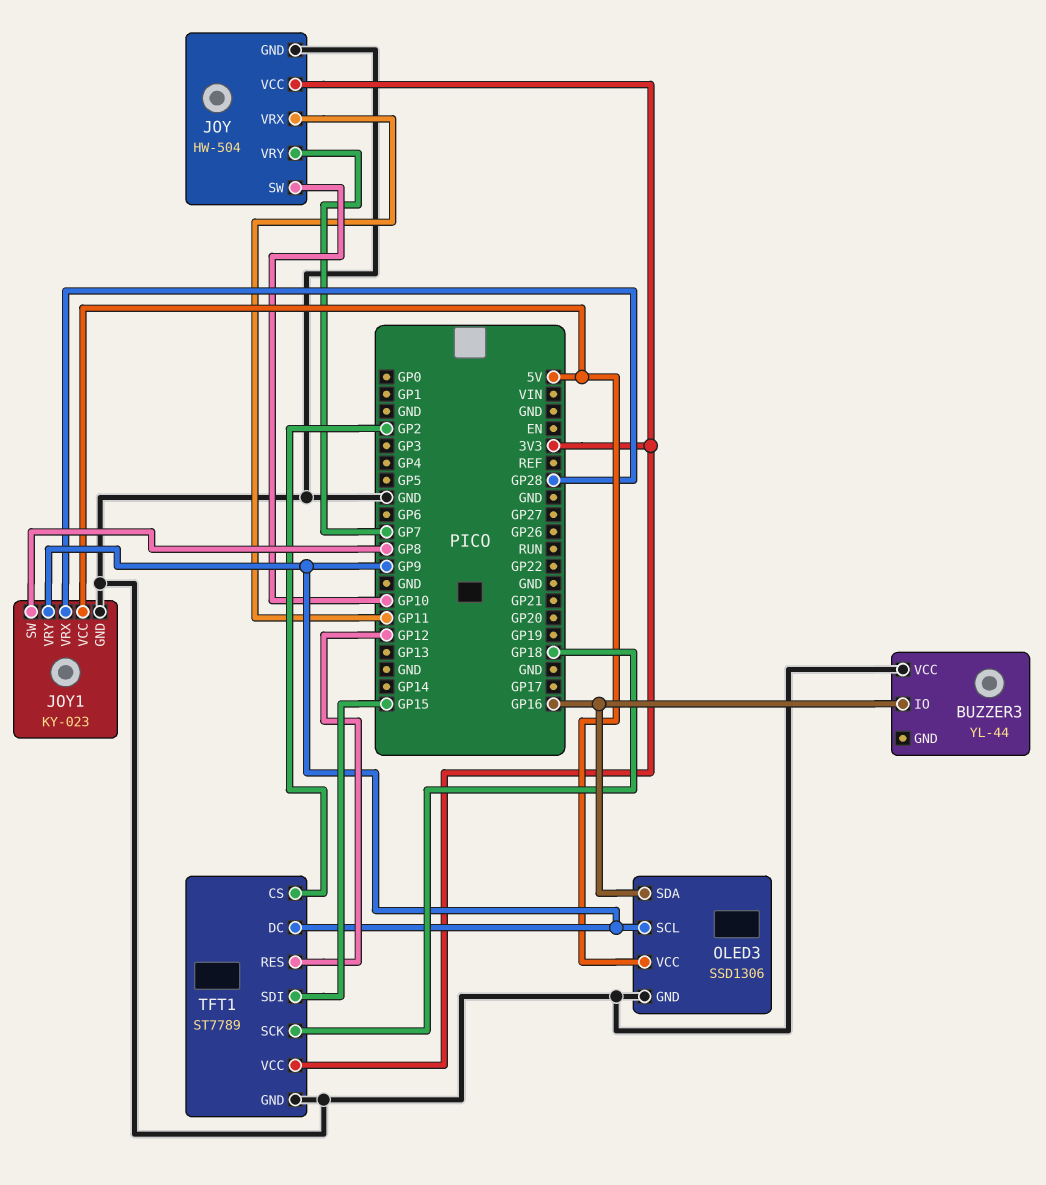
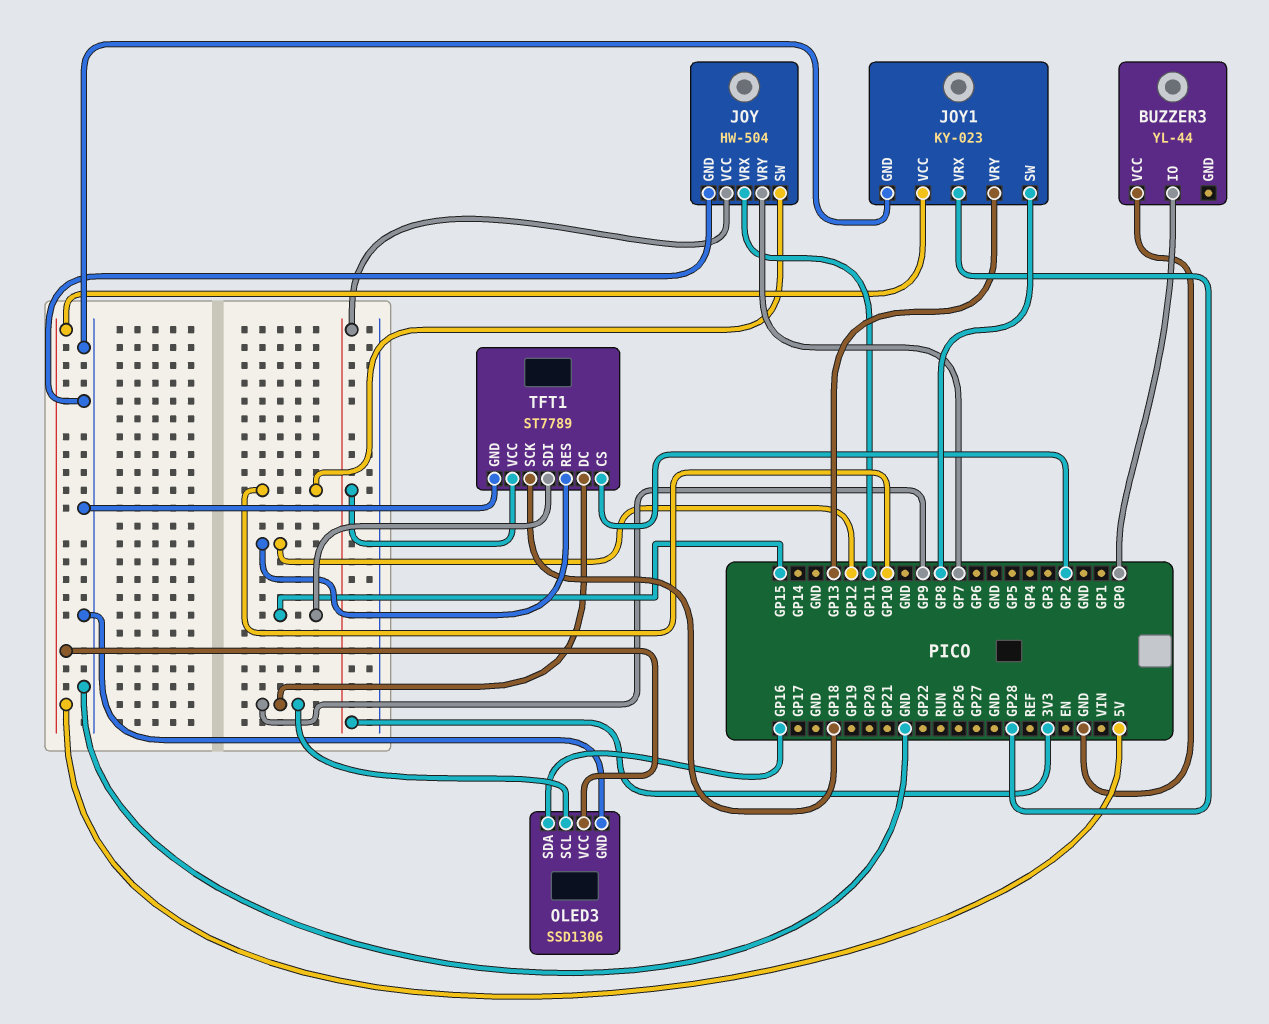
BUZZER3 pin IO: GP16 -> GP0
JOY1 pin VRY: GP9 -> GP13

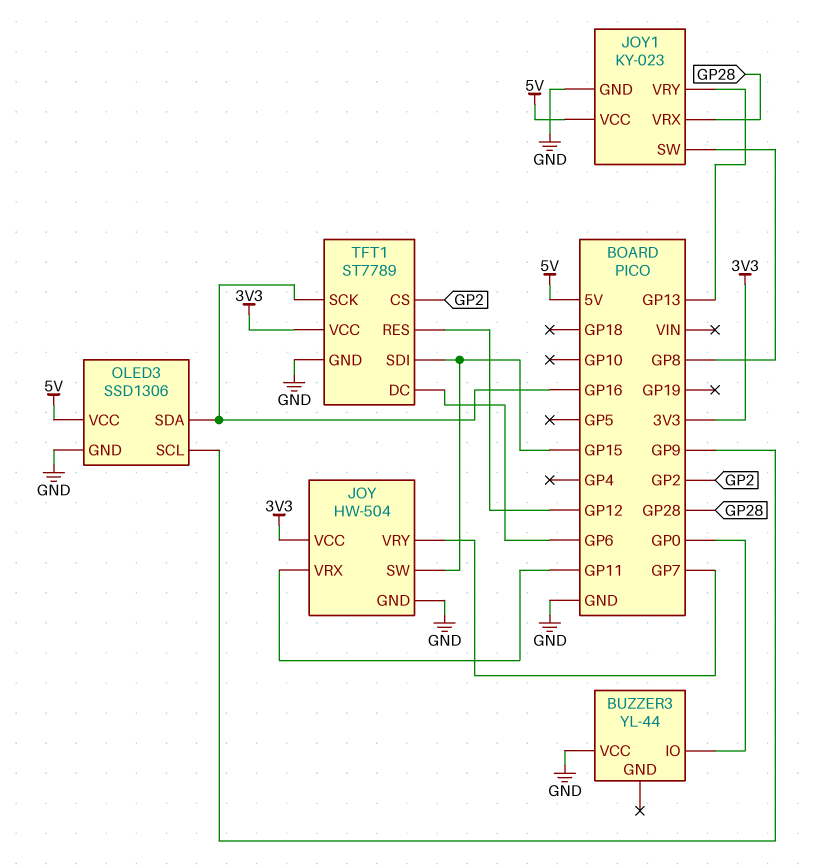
JOY pin SW: GP10 -> GP15
TFT1 pin DC: GP9 -> GP6
TFT1 pin SCK: GP18 -> GP16

